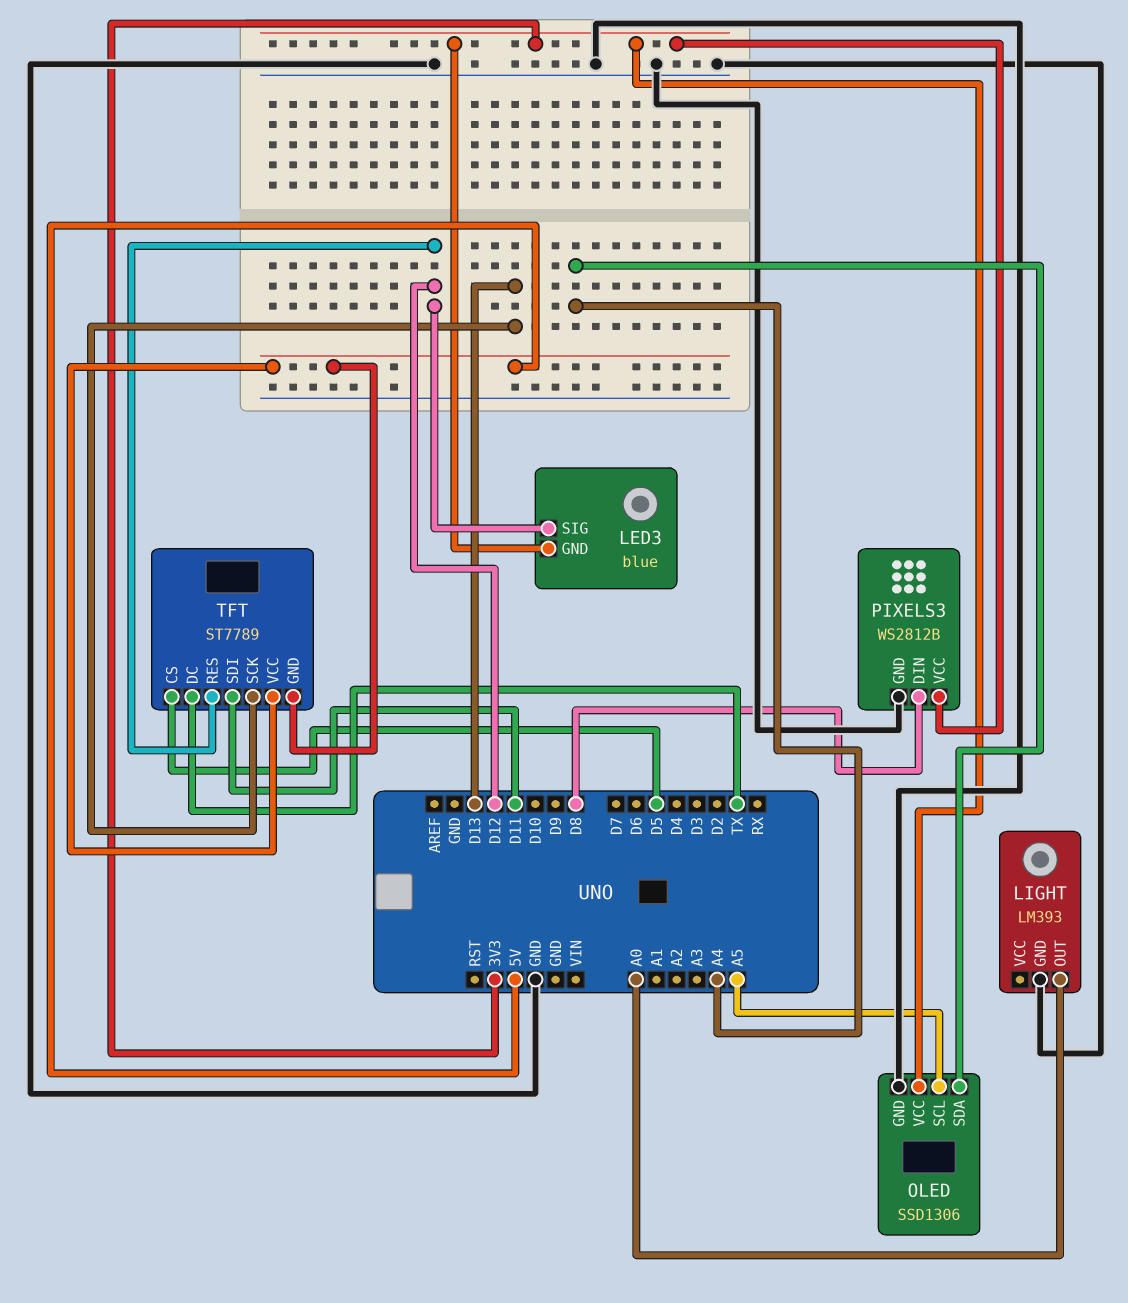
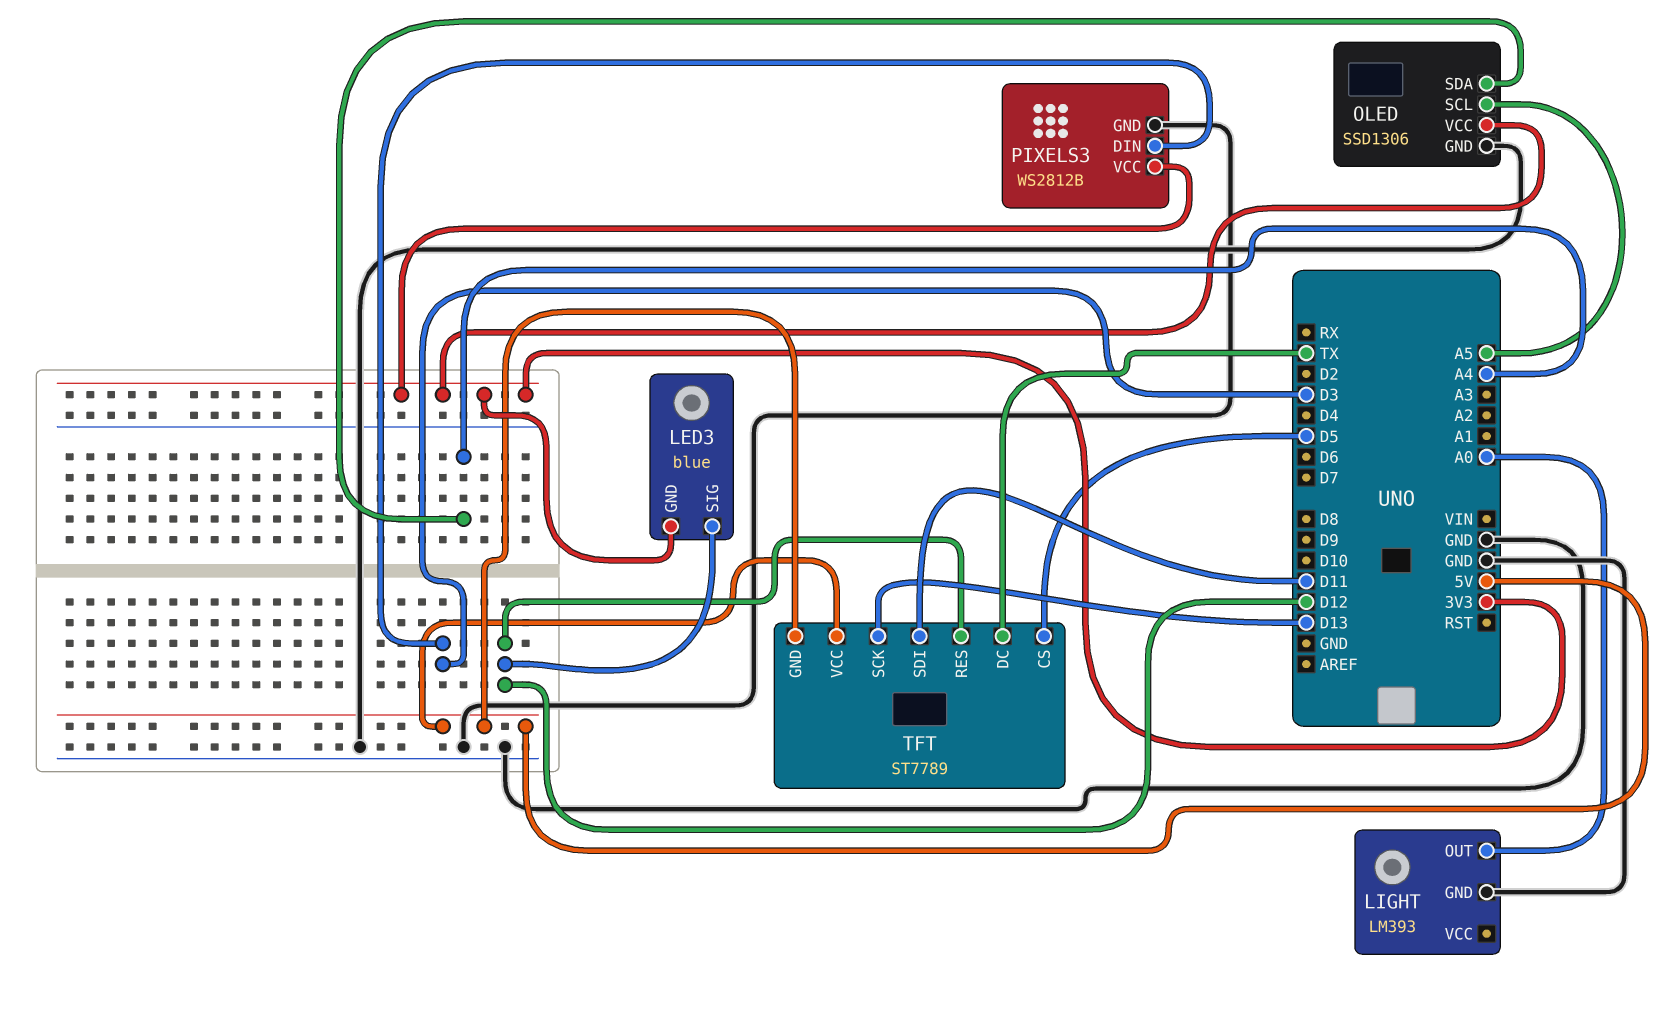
PIXELS3 pin DIN: D8 -> D3

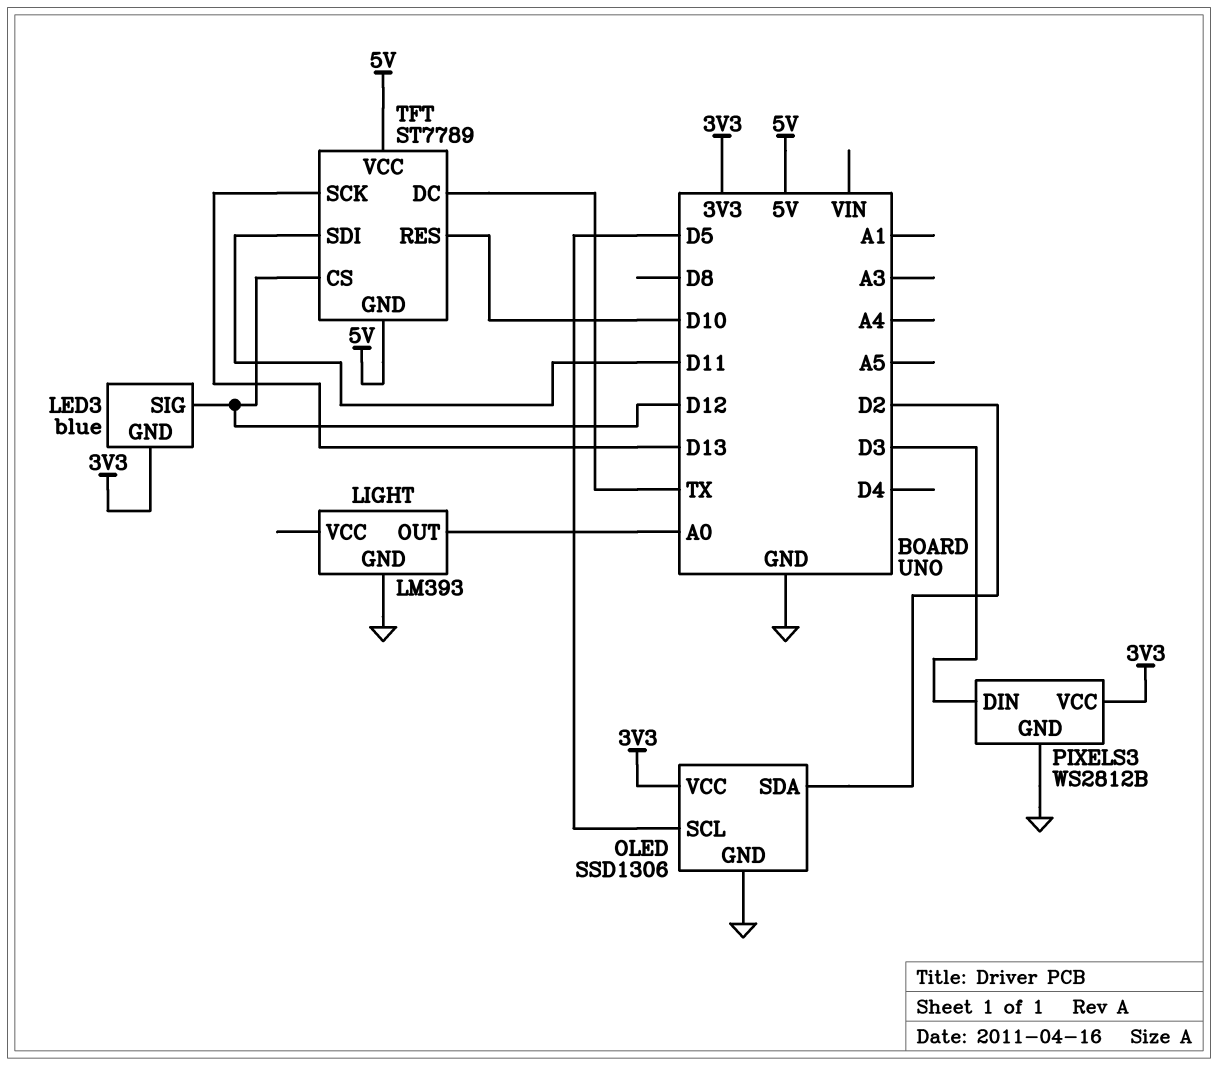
OLED pin SCL: A5 -> D5
OLED pin SDA: A4 -> D2
TFT pin CS: D5 -> D12
TFT pin RES: D12 -> D10

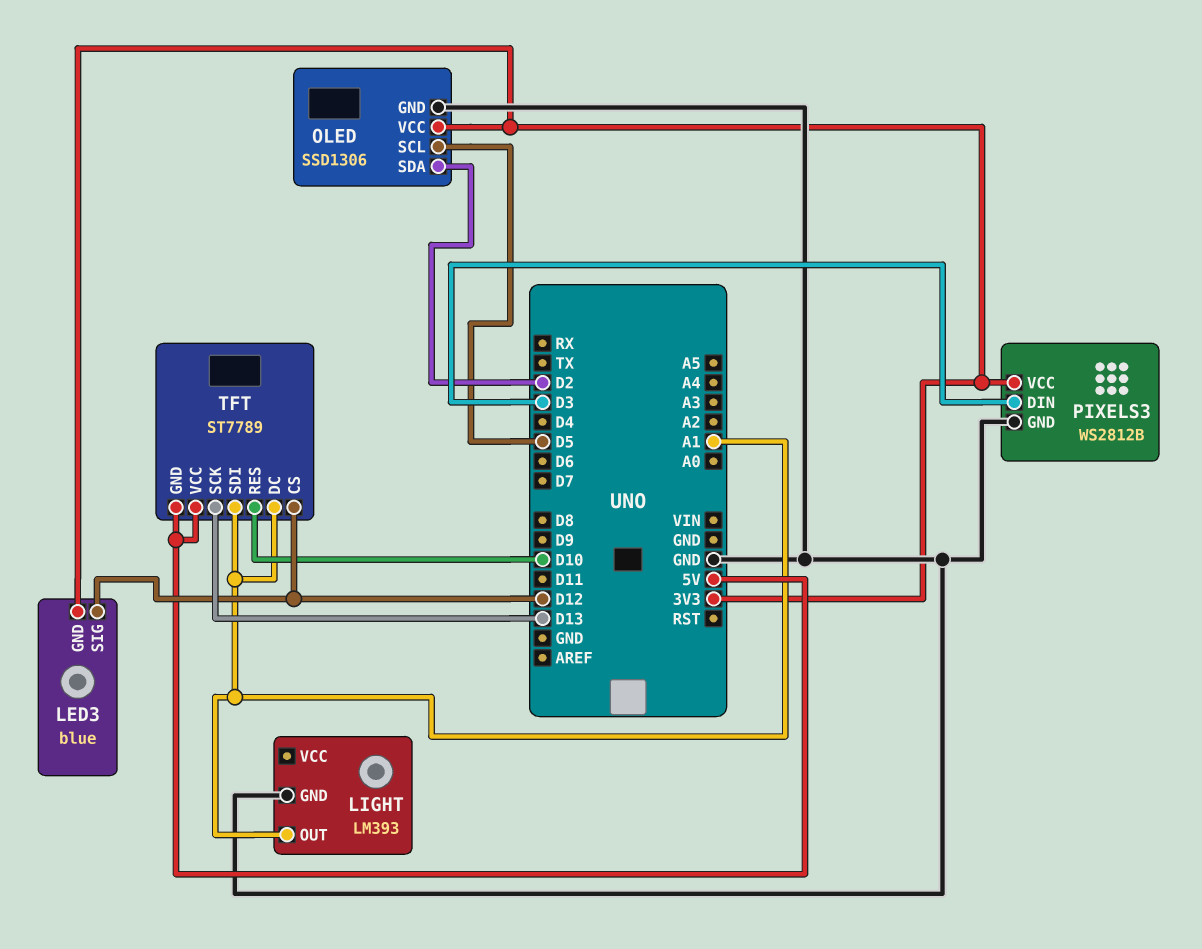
LIGHT pin OUT: A0 -> A1
TFT pin DC: TX -> A1
TFT pin SDI: D11 -> A1

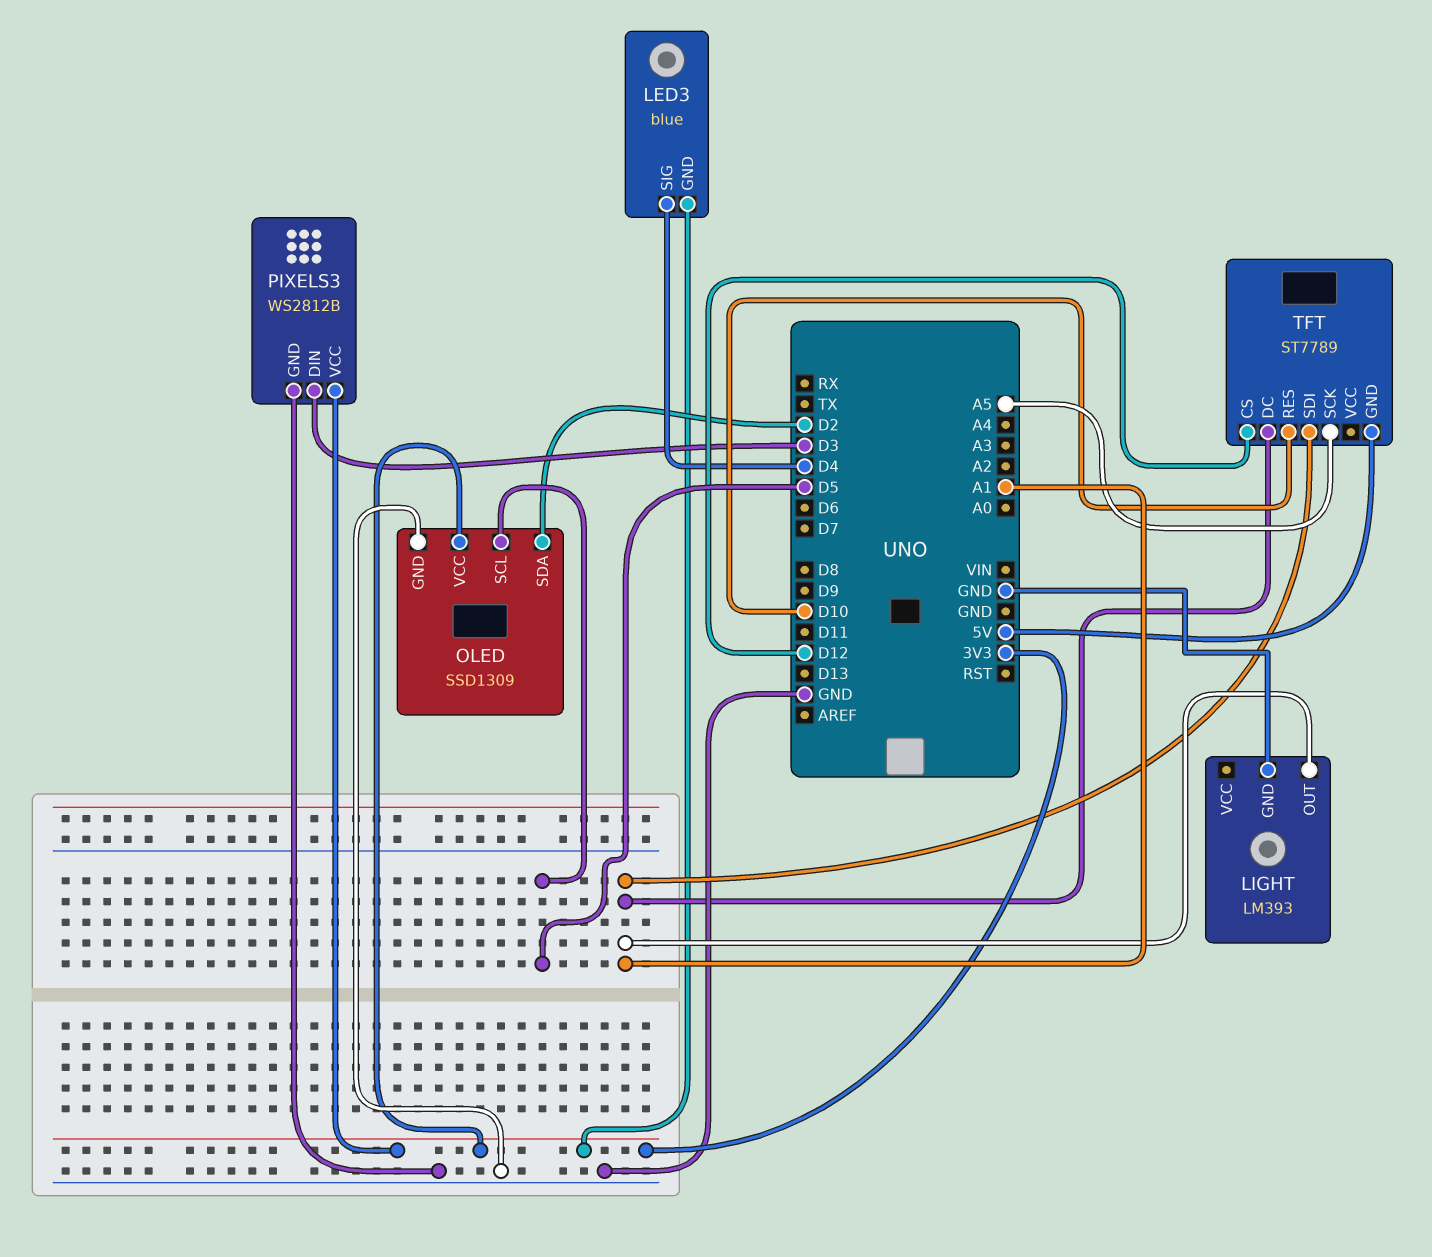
LED3 pin SIG: D12 -> D4
OLED: SSD1306 -> SSD1309
TFT pin SCK: D13 -> A5
TFT pin VCC: 5V -> none

